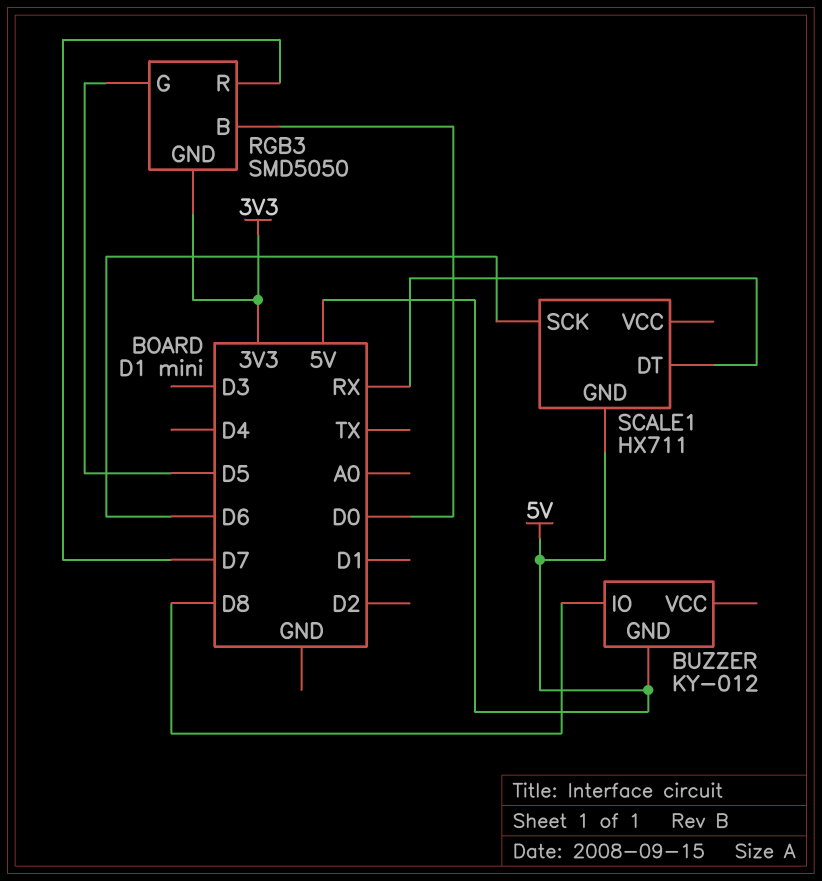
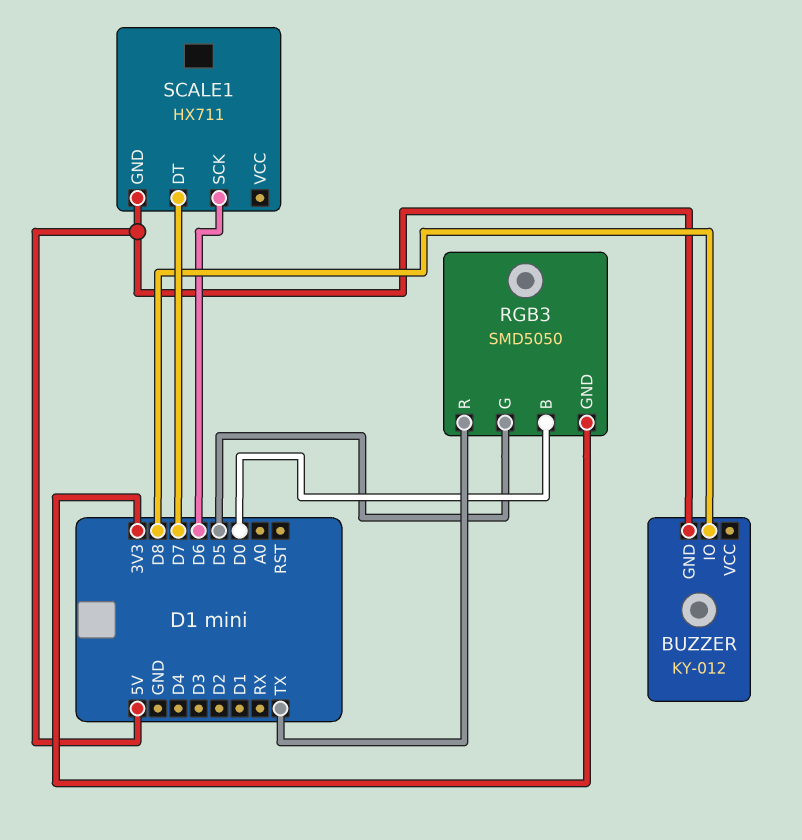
RGB3 pin R: D7 -> TX
SCALE1 pin DT: RX -> D7

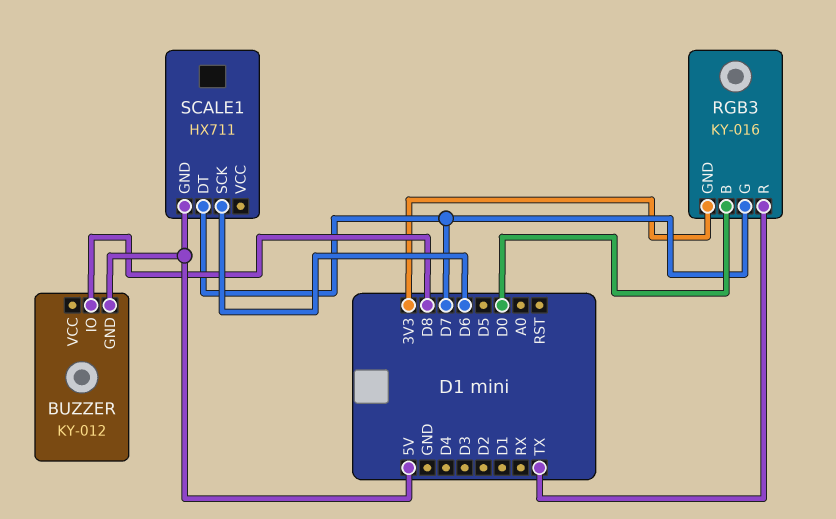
RGB3: SMD5050 -> KY-016
RGB3 pin G: D5 -> D7

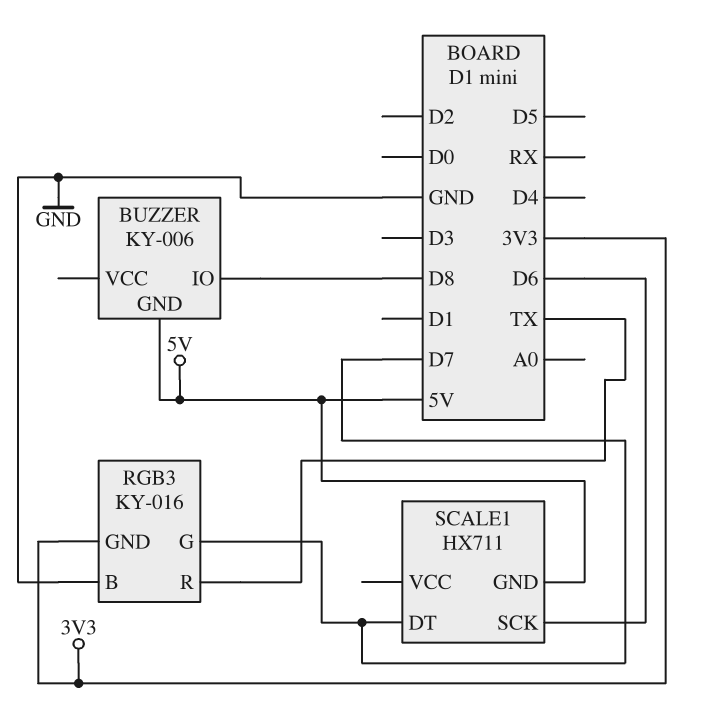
BUZZER: KY-012 -> KY-006
RGB3 pin B: D0 -> GND

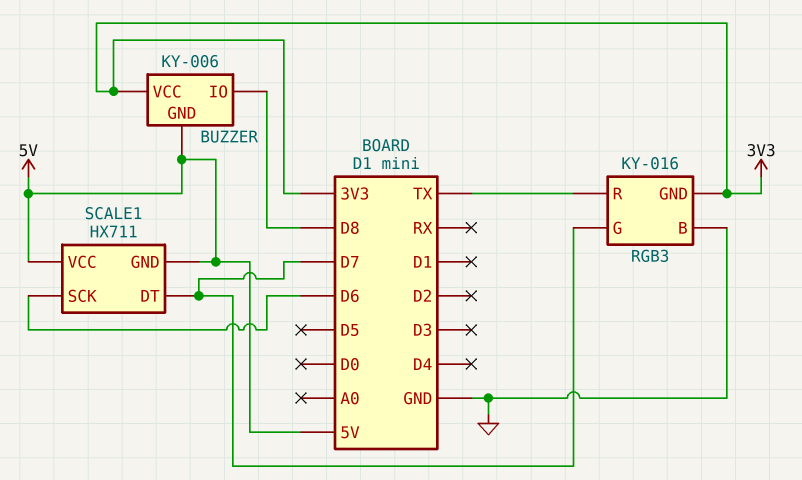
BUZZER pin VCC: none -> 3V3
SCALE1 pin VCC: none -> 5V

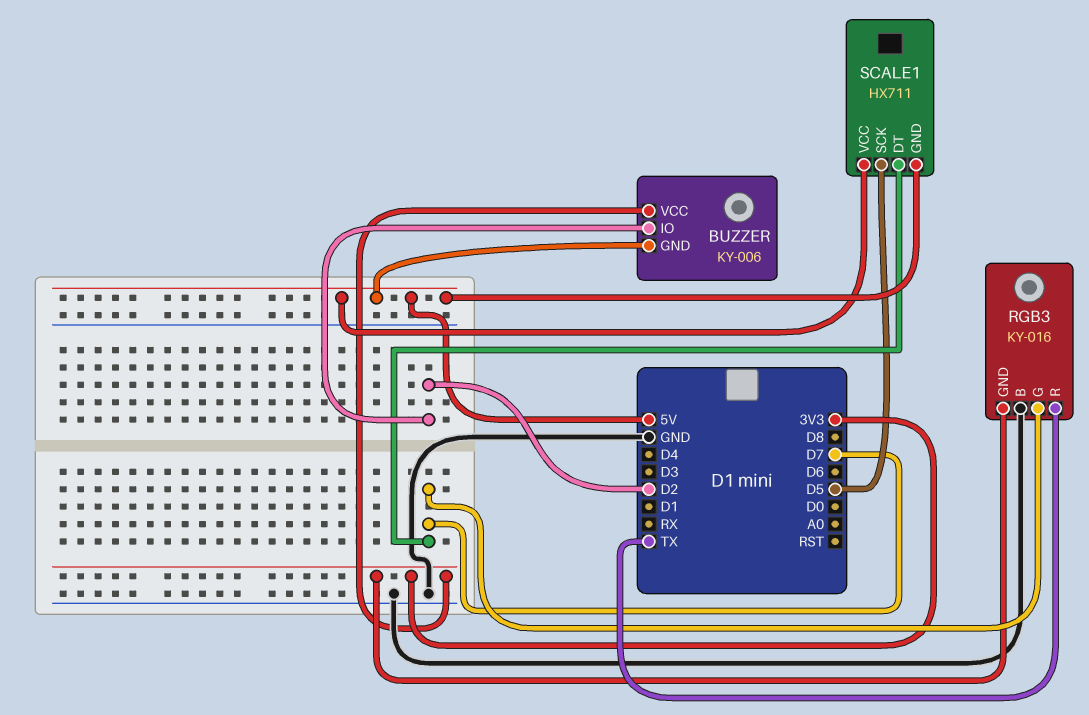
BUZZER pin IO: D8 -> D2
SCALE1 pin SCK: D6 -> D5

